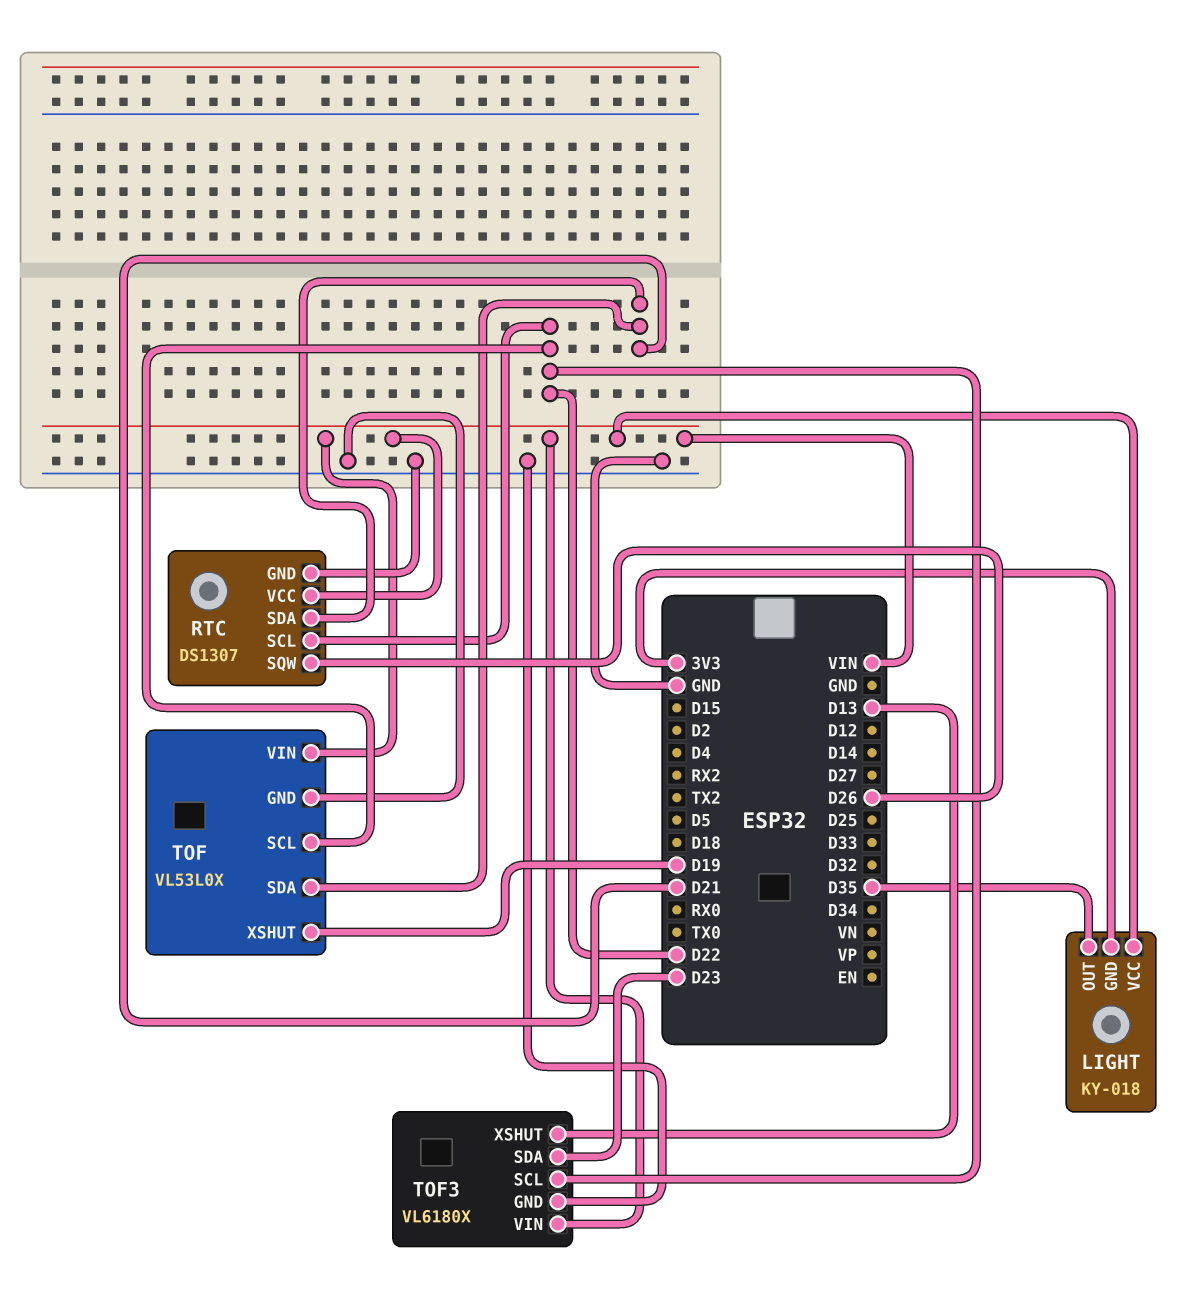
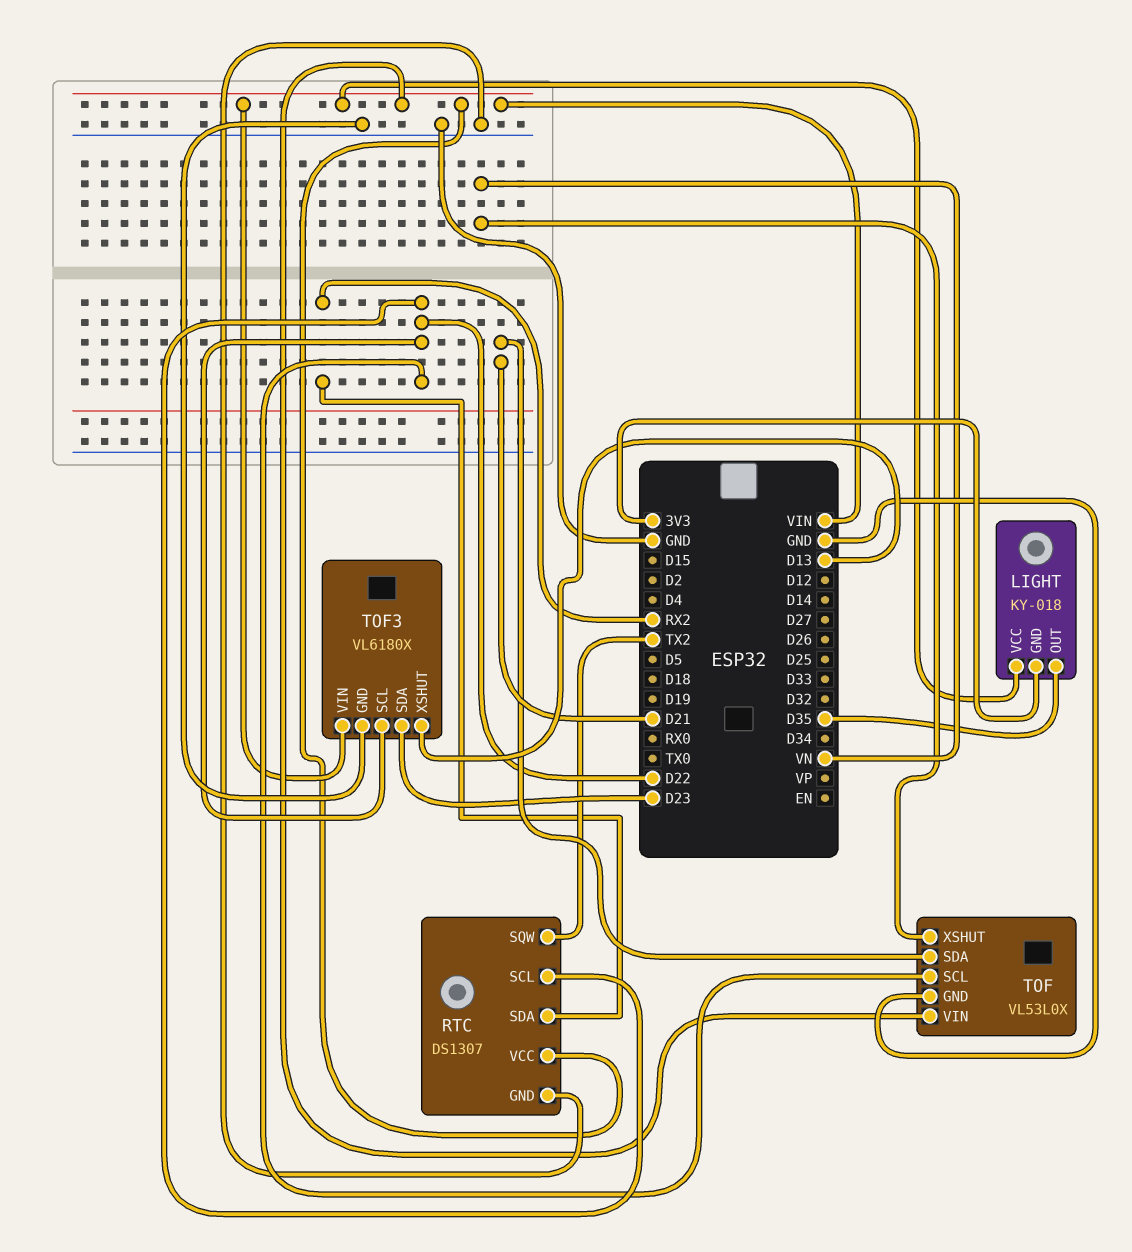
RTC pin SDA: D21 -> RX2
RTC pin SQW: D26 -> TX2
TOF pin XSHUT: D19 -> VN

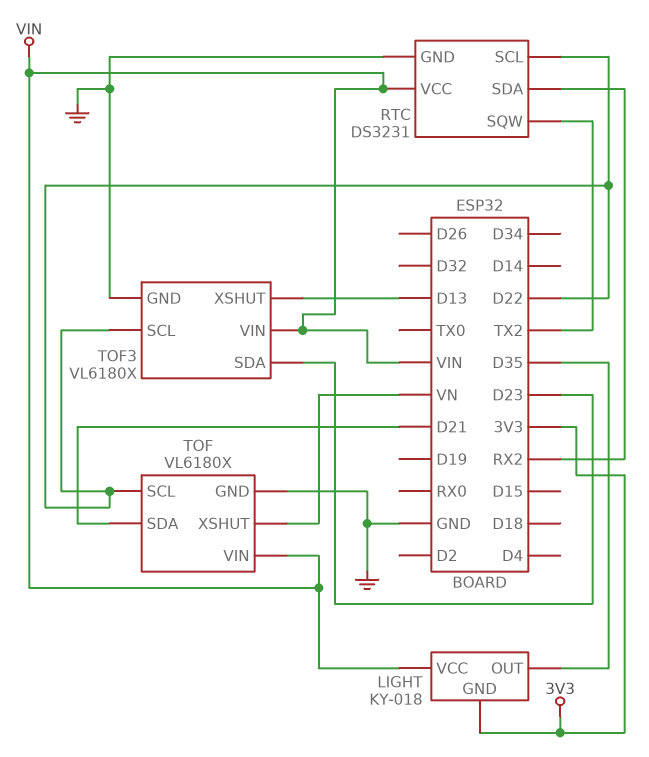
RTC: DS1307 -> DS3231
TOF: VL53L0X -> VL6180X

